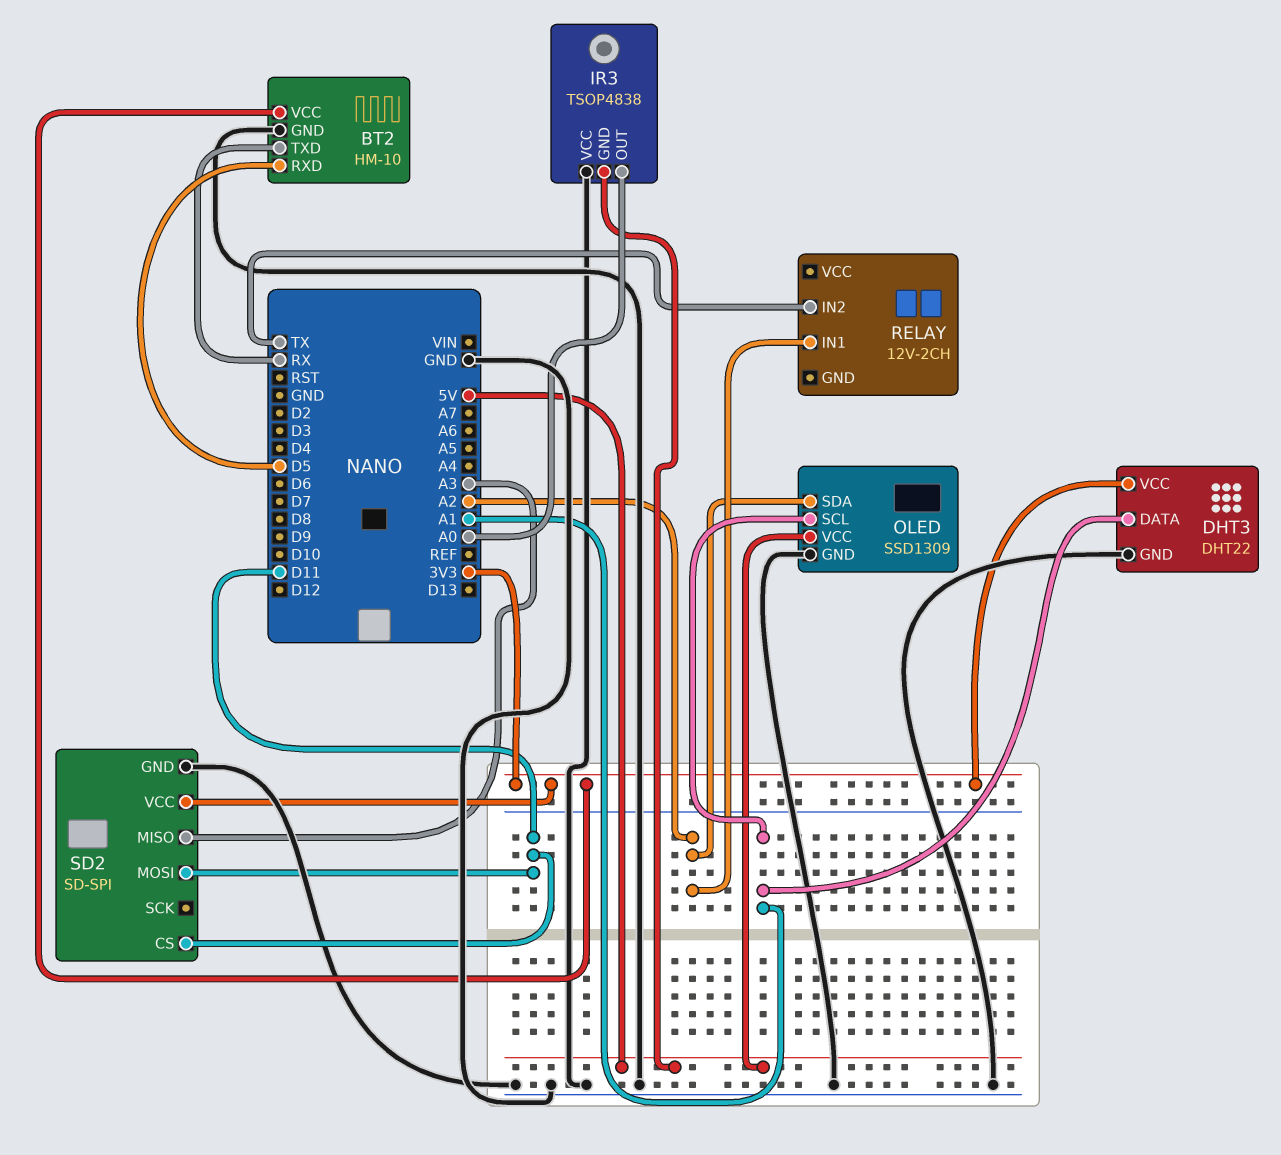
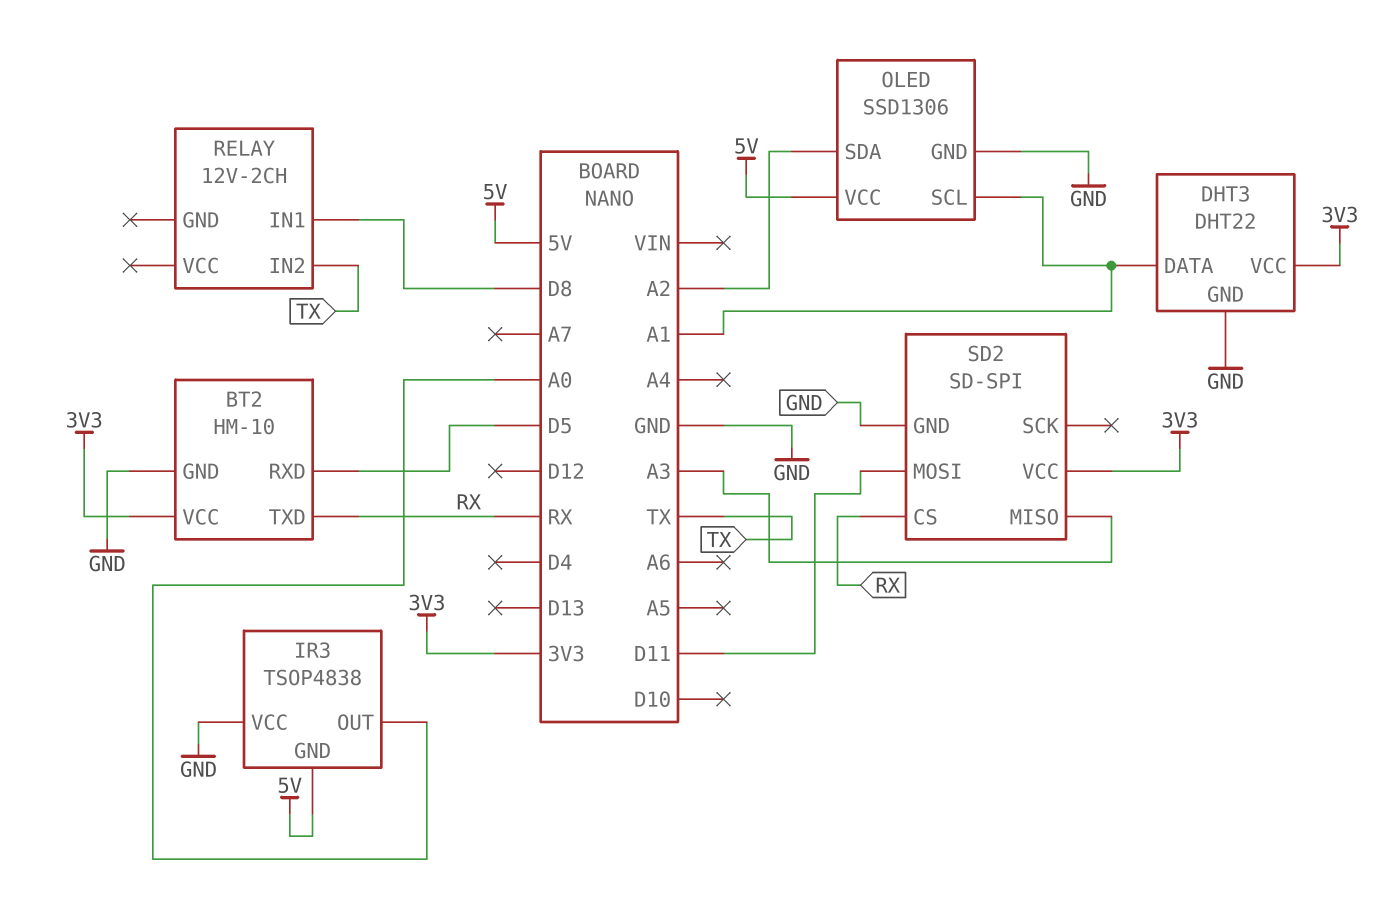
OLED: SSD1309 -> SSD1306
RELAY pin IN1: A2 -> D8
SD2 pin CS: D11 -> RX

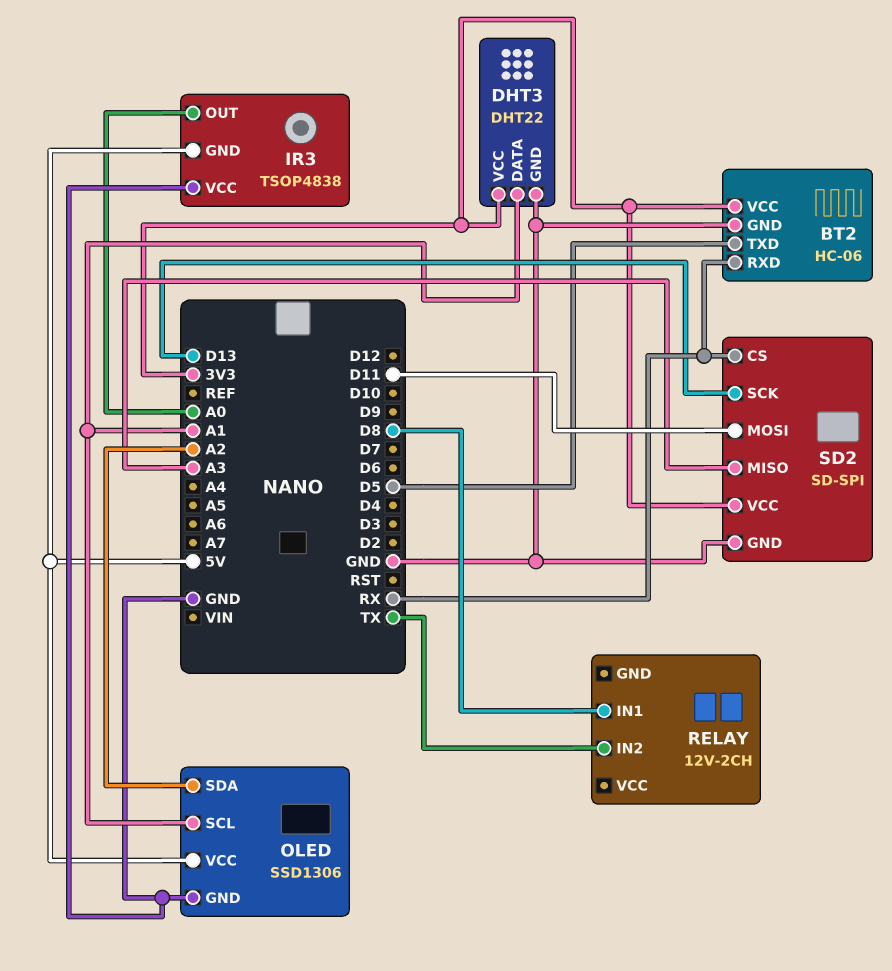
BT2: HM-10 -> HC-06
BT2 pin RXD: D5 -> RX
BT2 pin TXD: RX -> D5
SD2 pin SCK: none -> D13

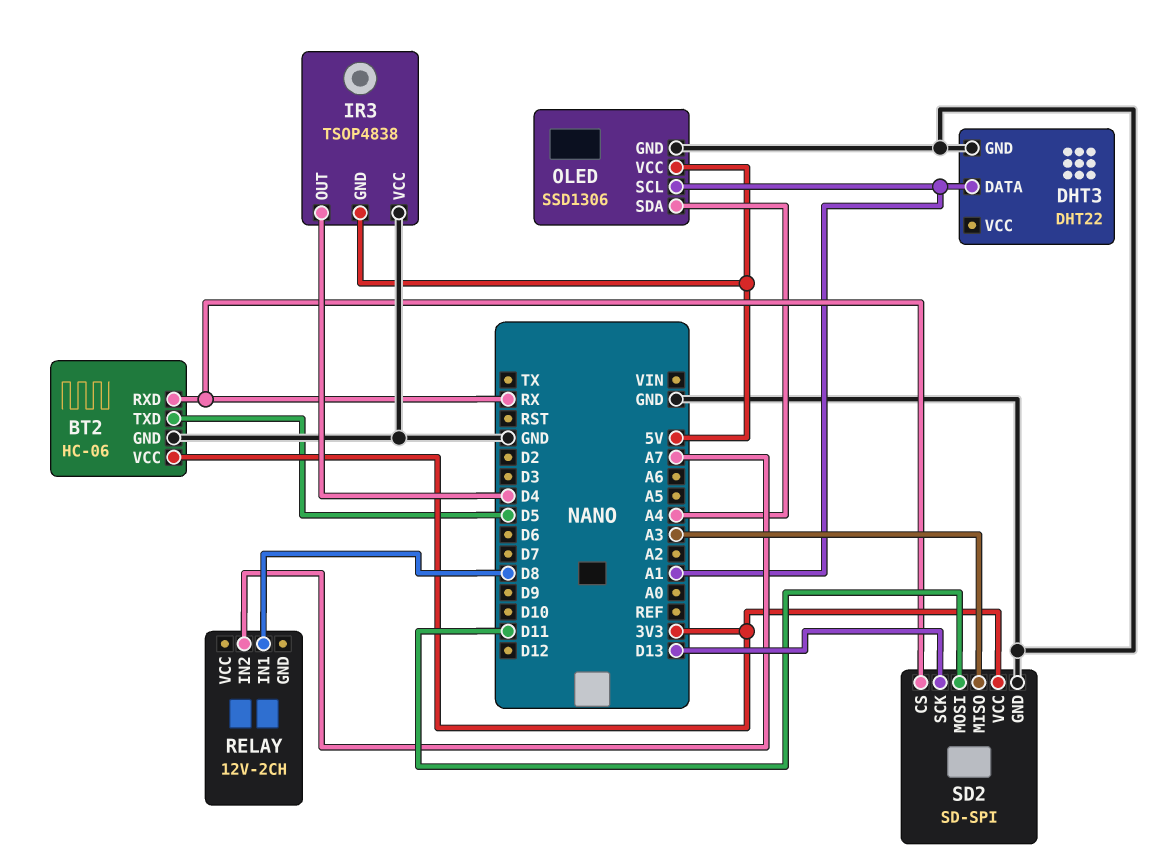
DHT3 pin VCC: 3V3 -> none
IR3 pin OUT: A0 -> D4
OLED pin SDA: A2 -> A4
RELAY pin IN2: TX -> A7

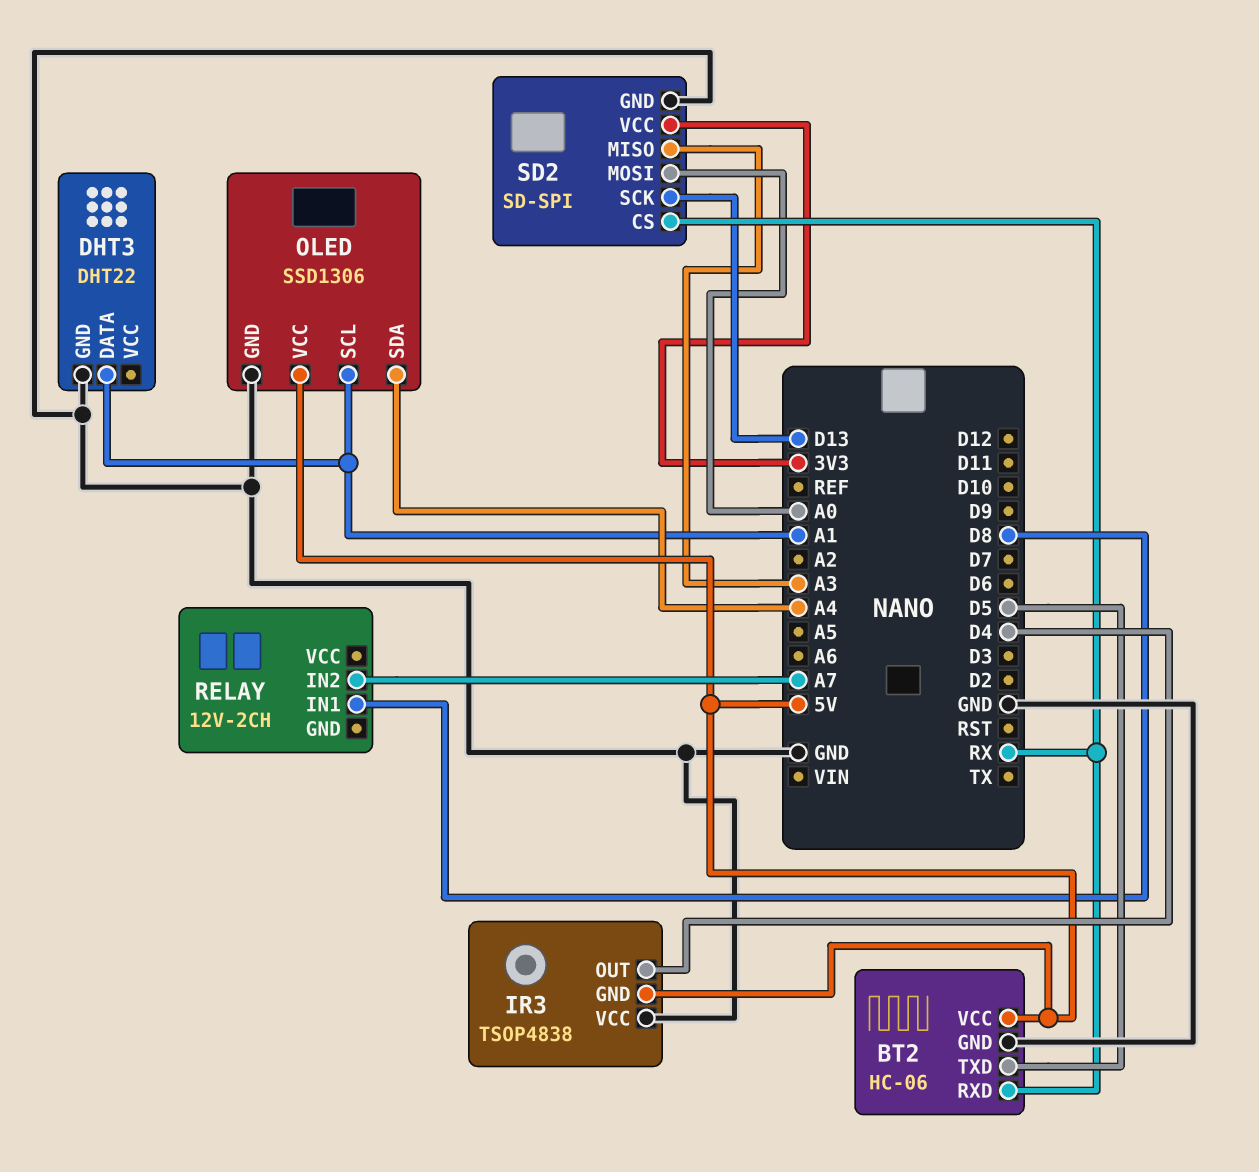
BT2 pin VCC: 3V3 -> 5V
SD2 pin MOSI: D11 -> A0

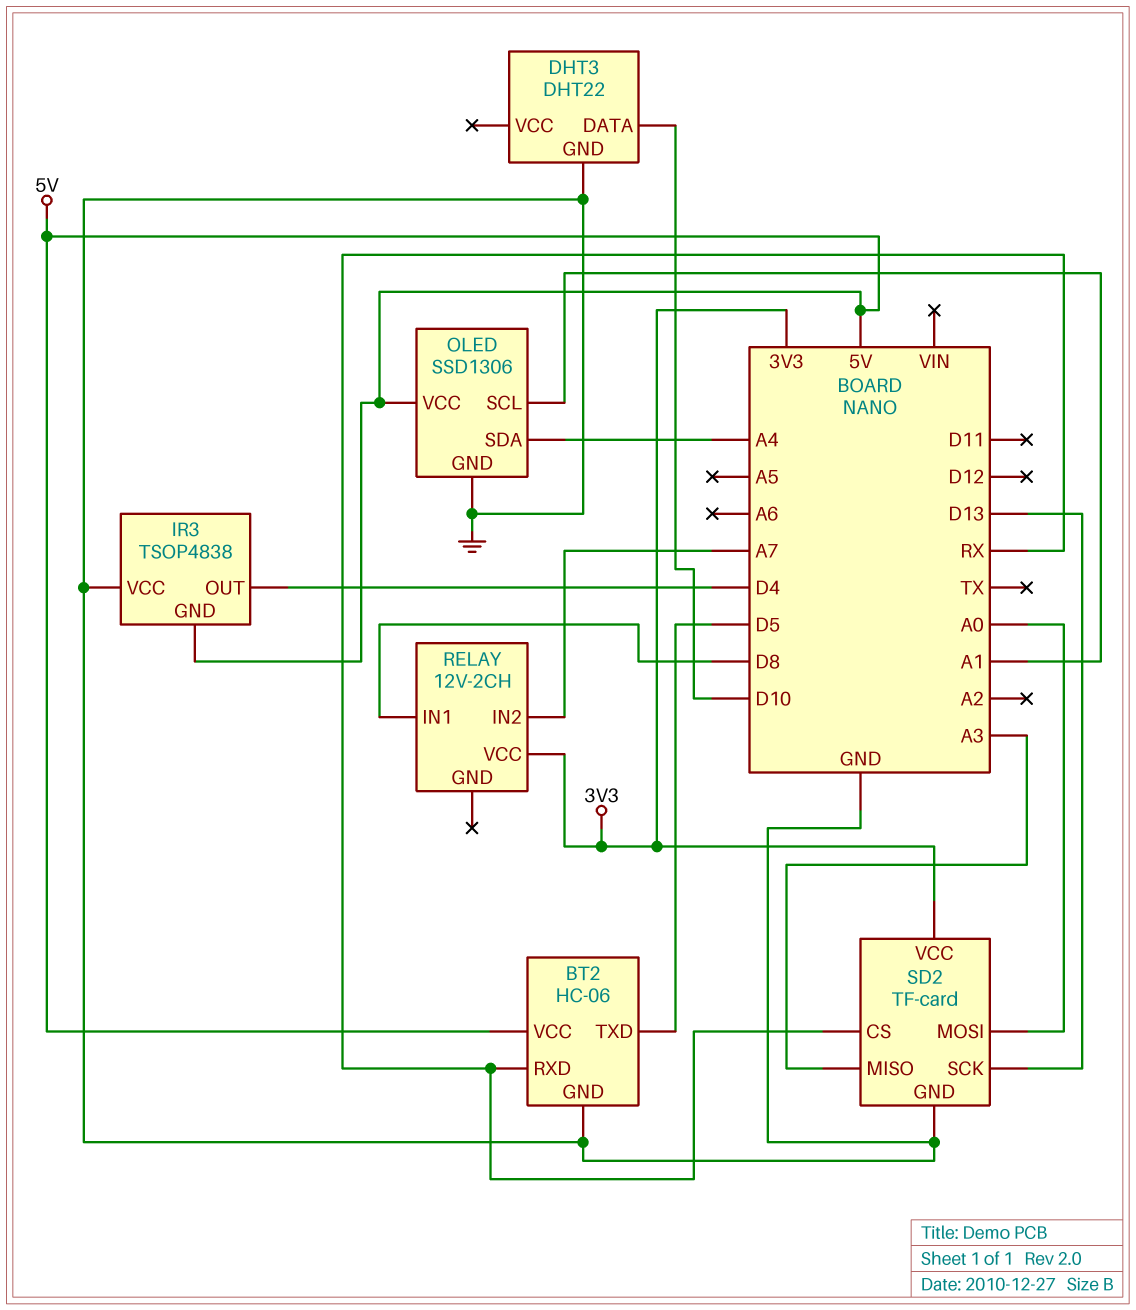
DHT3 pin DATA: A1 -> D10
RELAY pin VCC: none -> 3V3
SD2: SD-SPI -> TF-card

